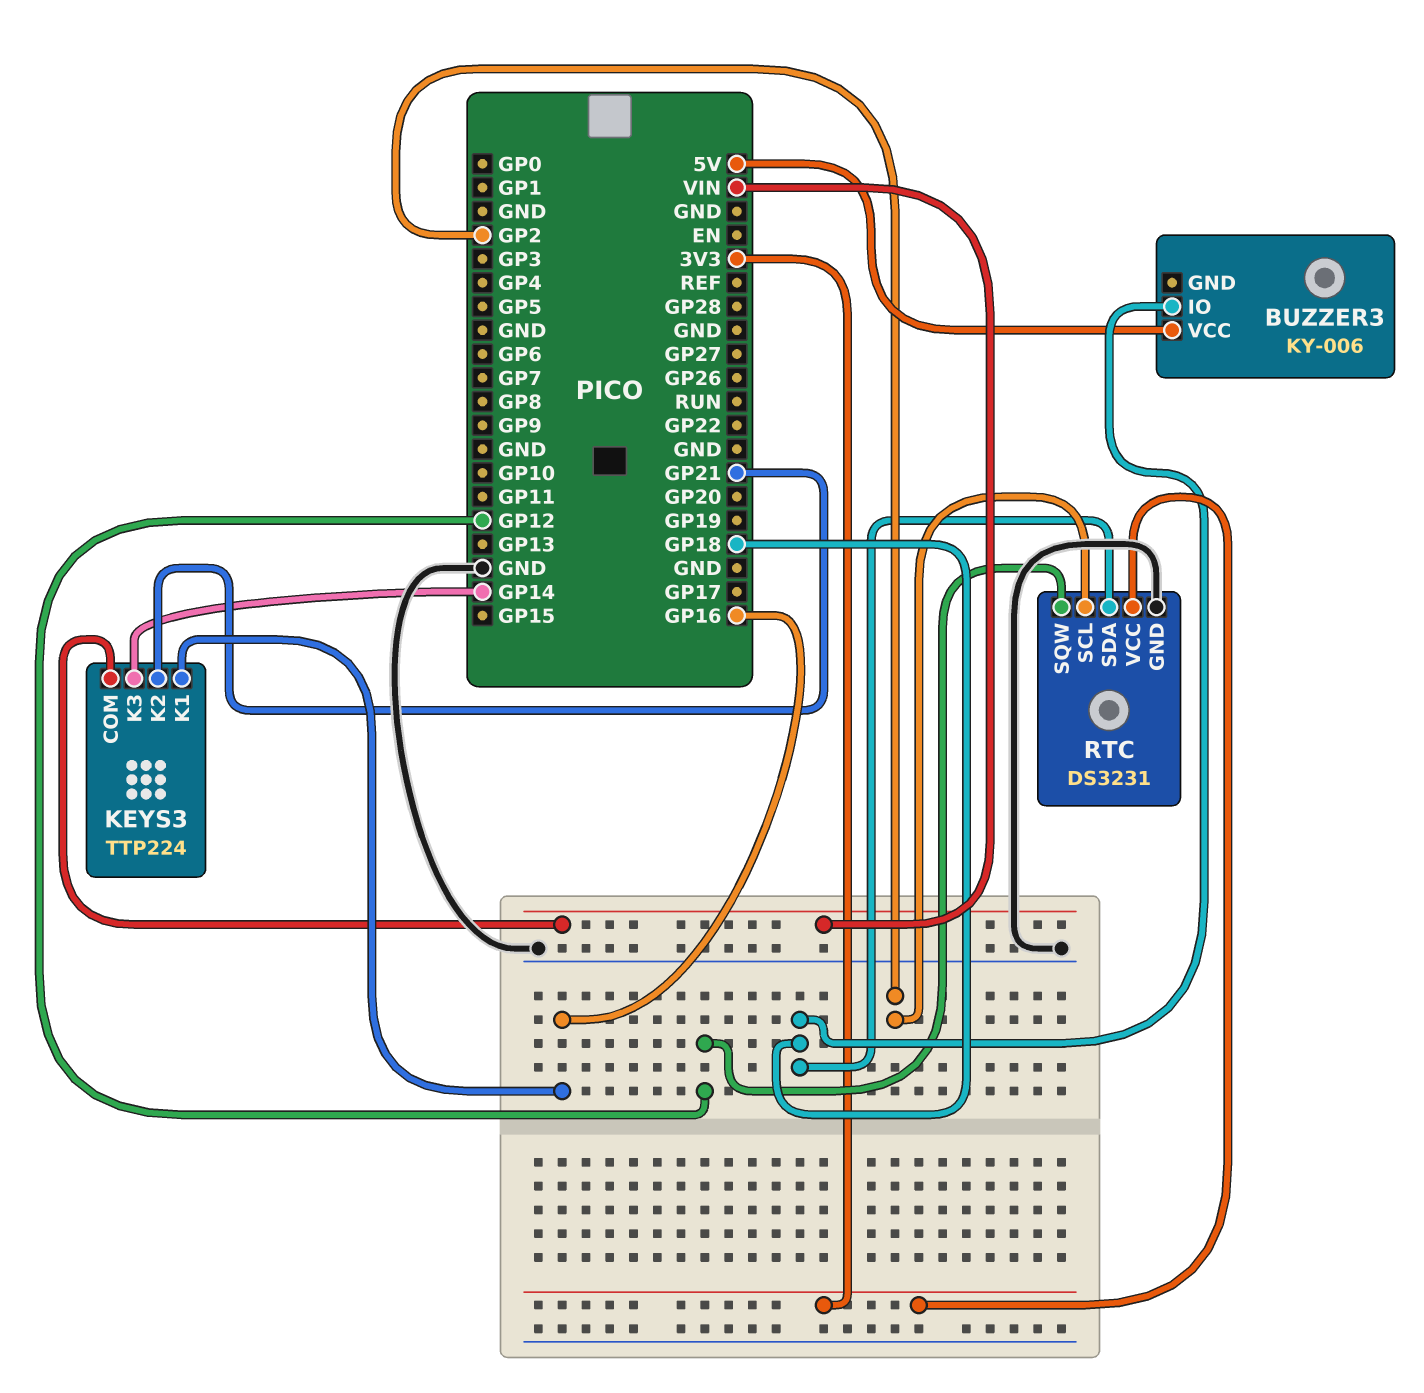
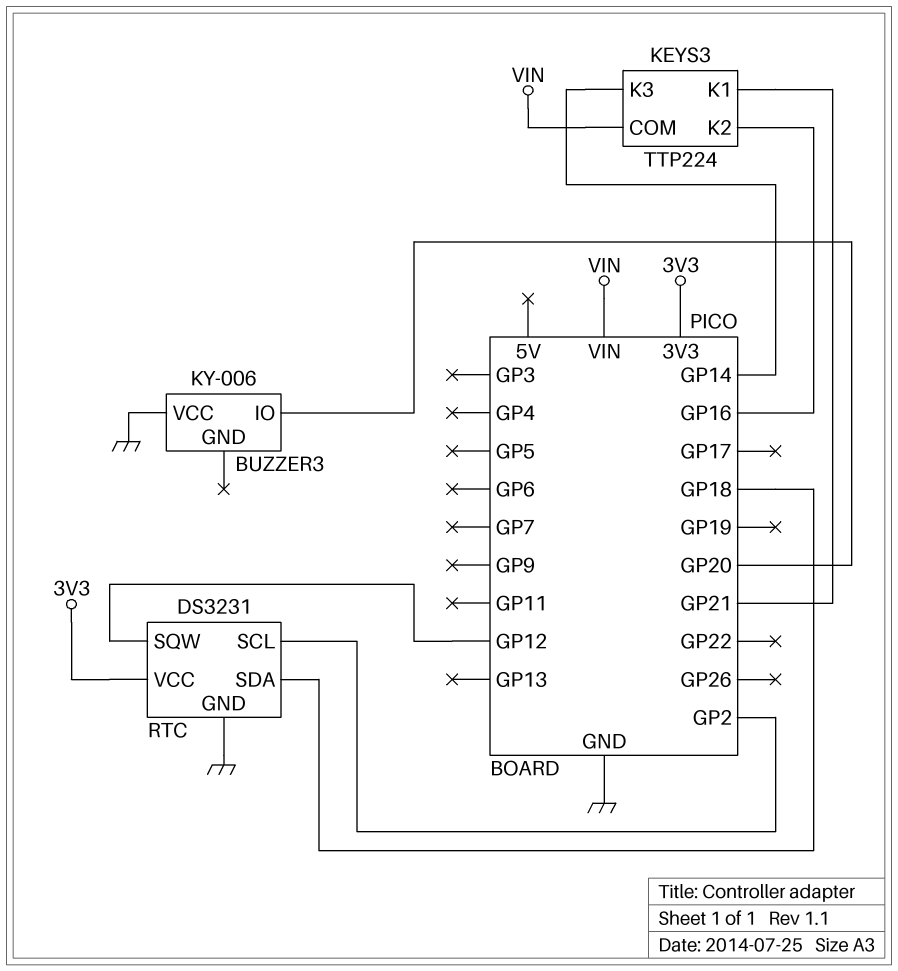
BUZZER3 pin IO: GP18 -> GP20
BUZZER3 pin VCC: 5V -> GND
KEYS3 pin K1: GP16 -> GP21
KEYS3 pin K2: GP21 -> GP16

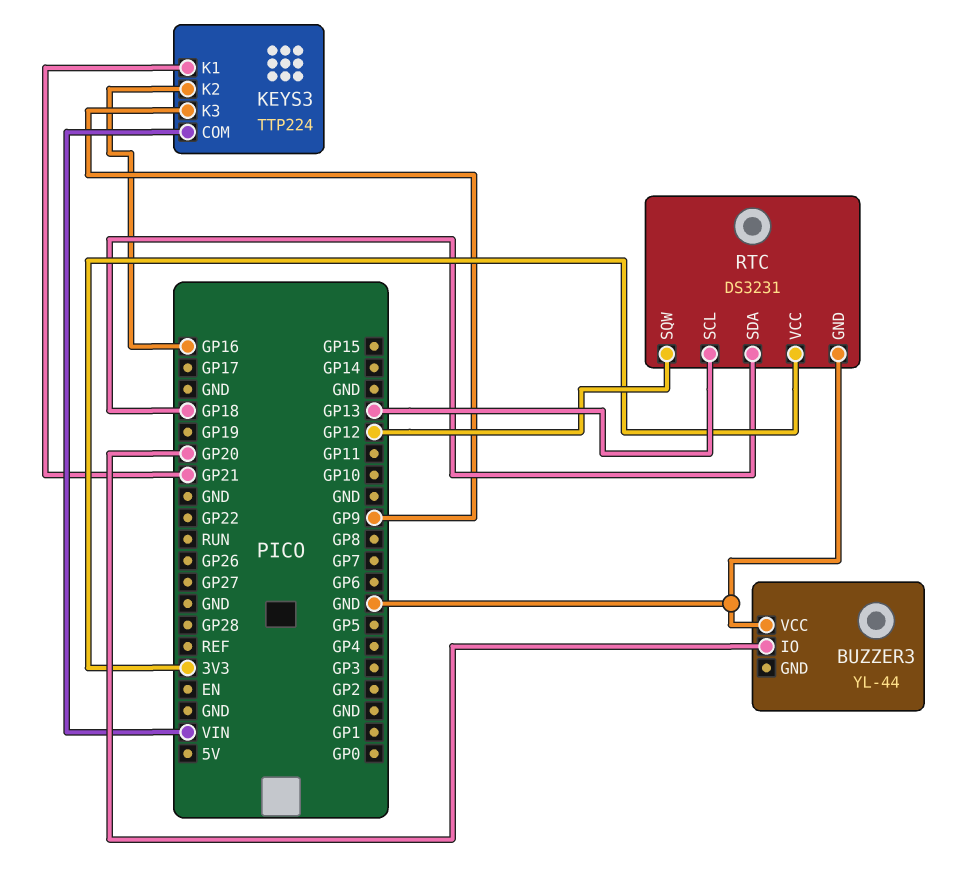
BUZZER3: KY-006 -> YL-44
KEYS3 pin K3: GP14 -> GP9
RTC pin SCL: GP2 -> GP13

